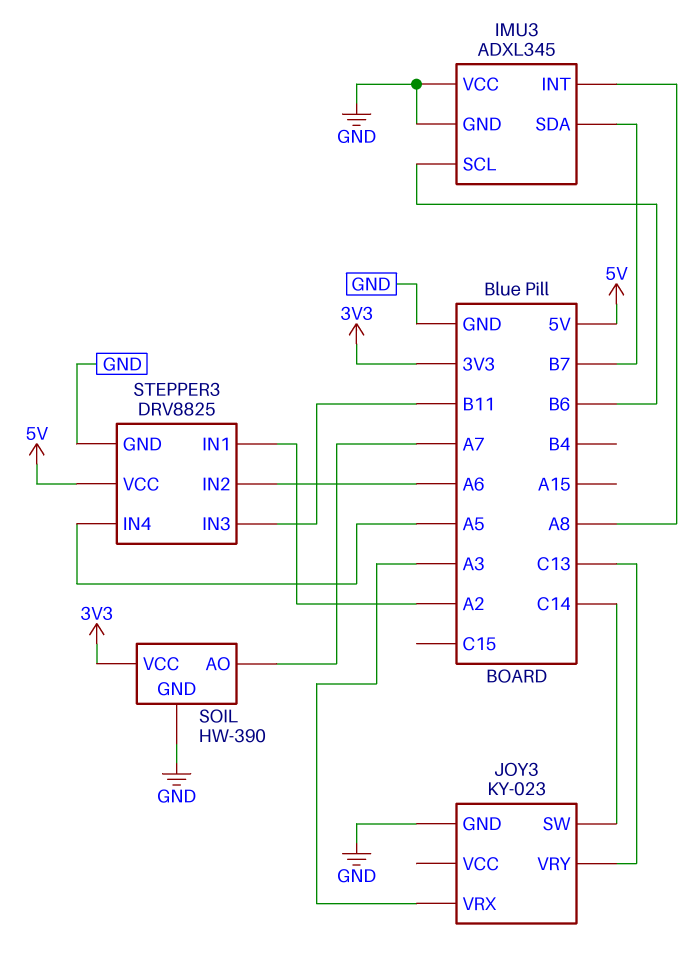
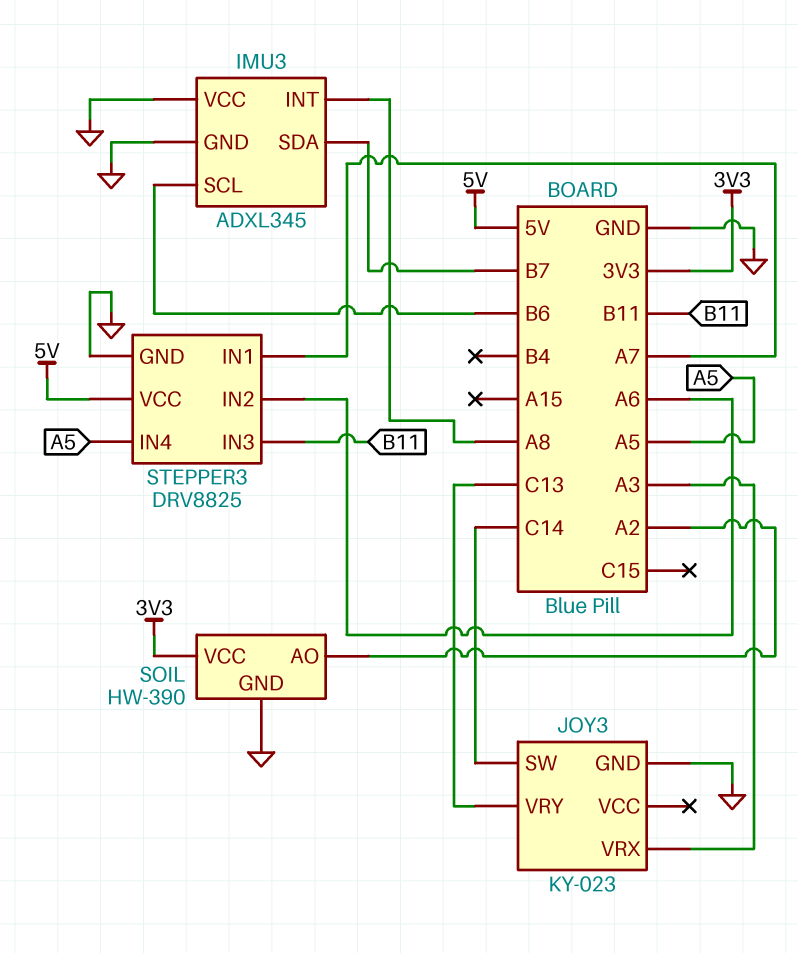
SOIL pin AO: A7 -> A2
STEPPER3 pin IN1: A2 -> A7

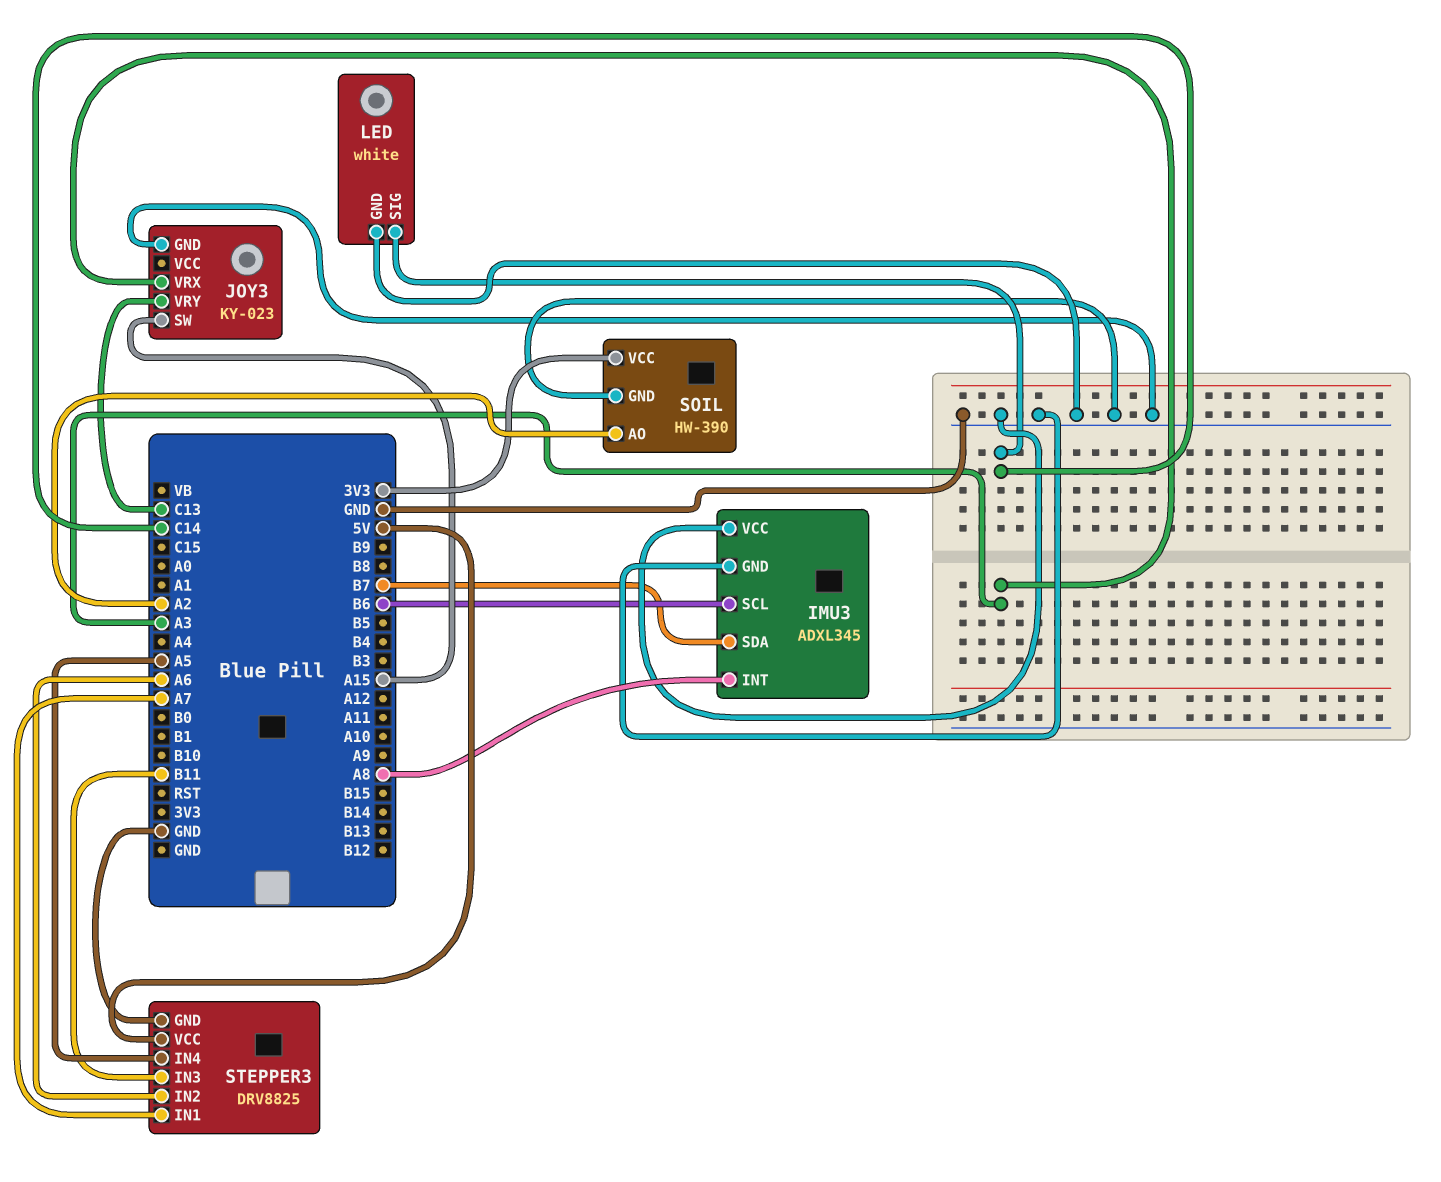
JOY3 pin SW: C14 -> A15
LED: none -> white
LED pin GND: none -> GND
LED pin SIG: none -> C14

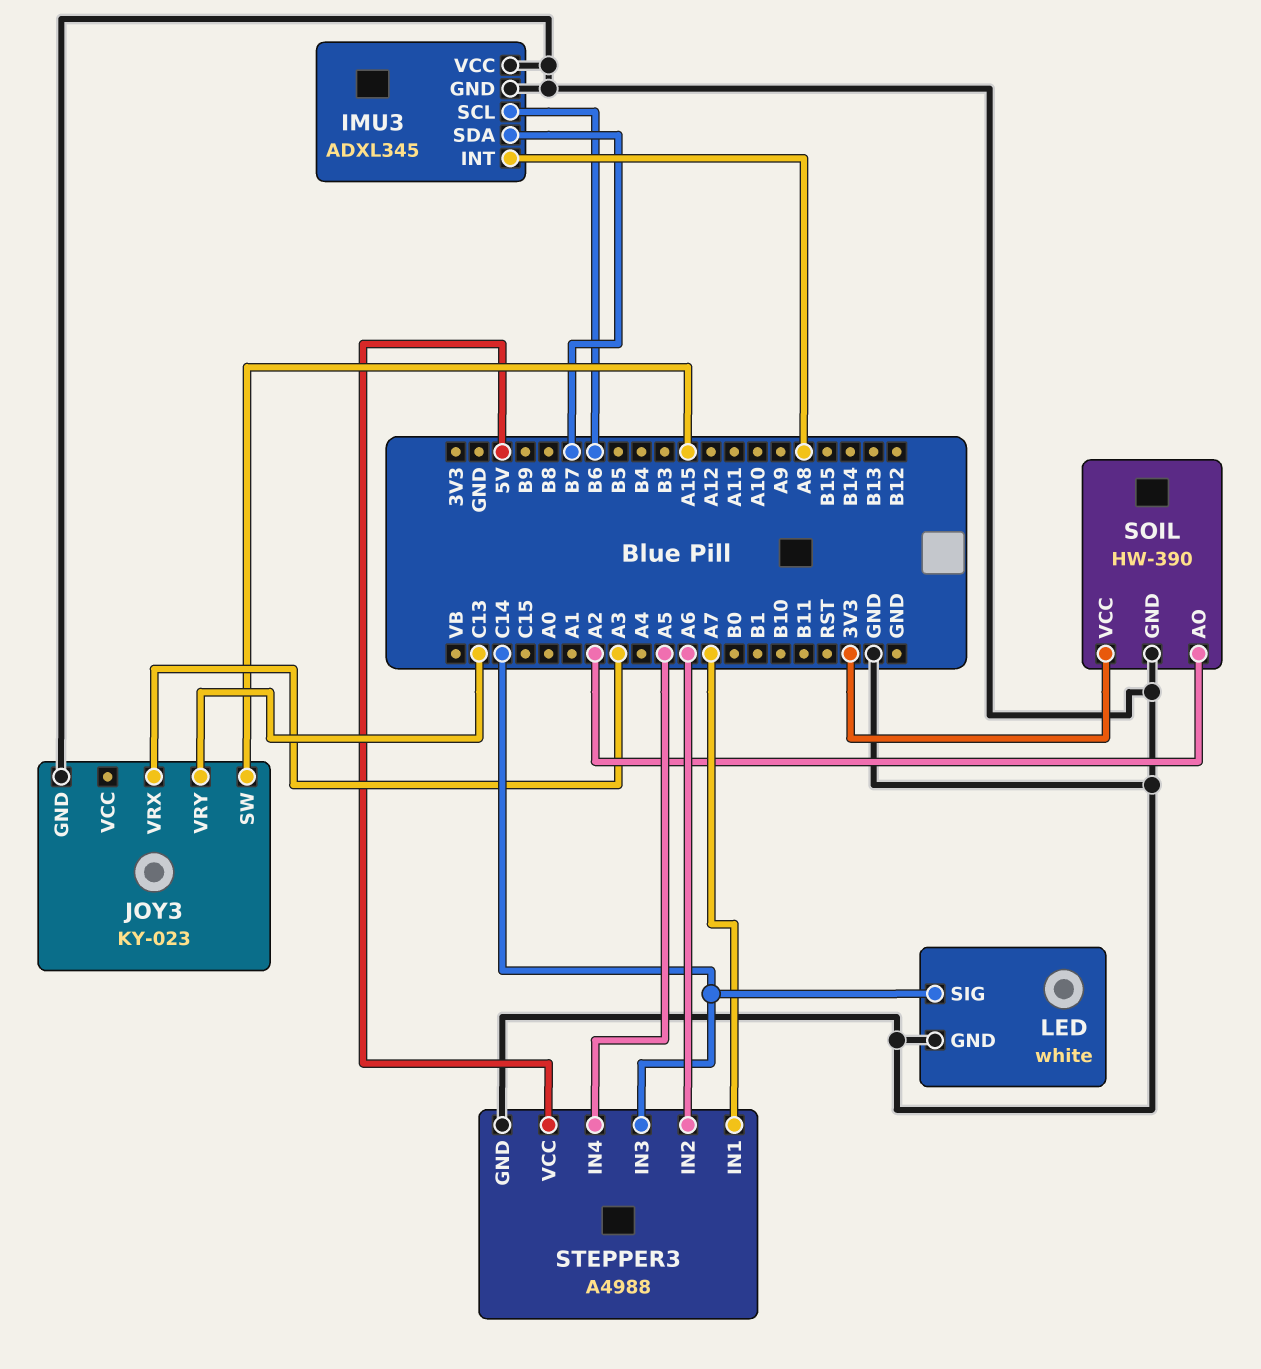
STEPPER3: DRV8825 -> A4988
STEPPER3 pin IN3: B11 -> C14

